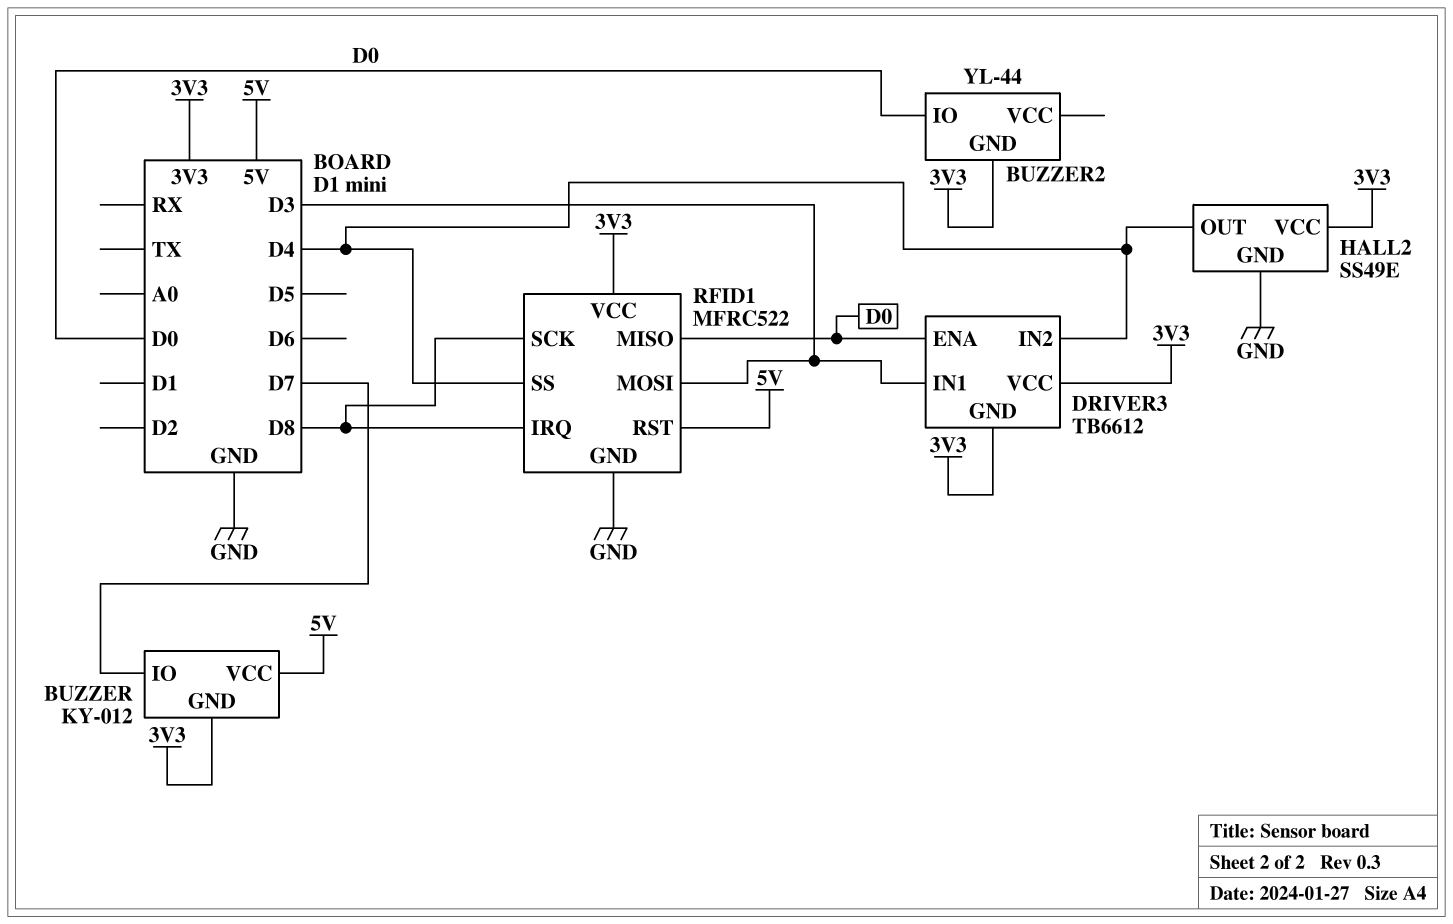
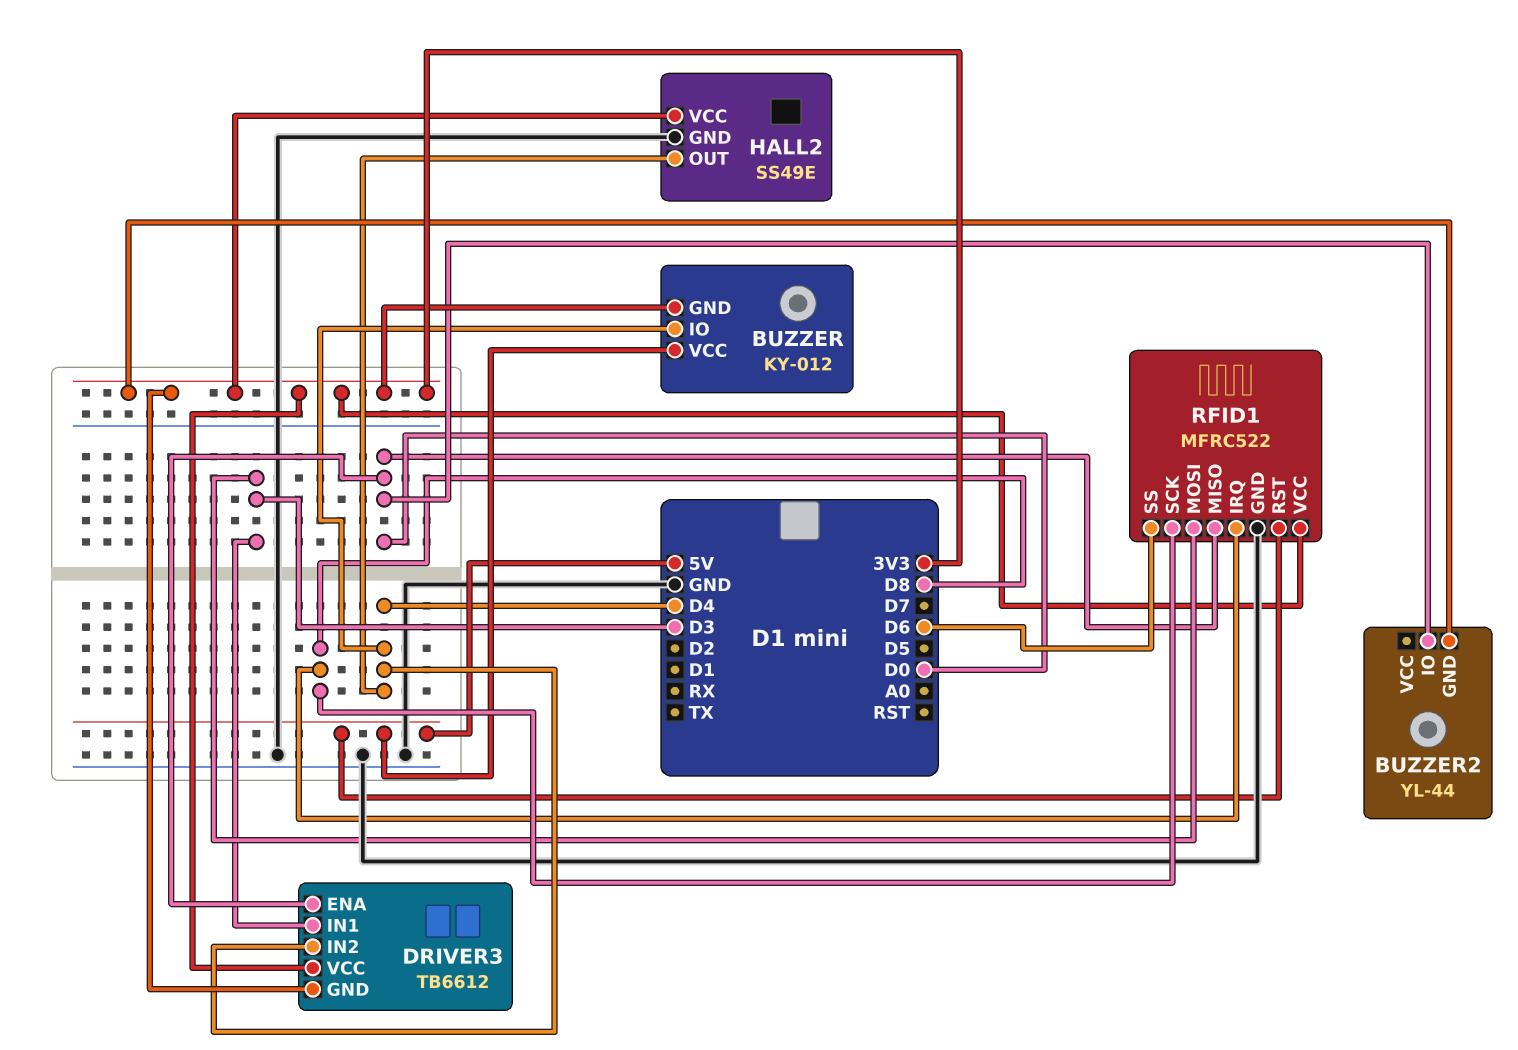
BUZZER pin IO: D7 -> D4
RFID1 pin SS: D4 -> D6

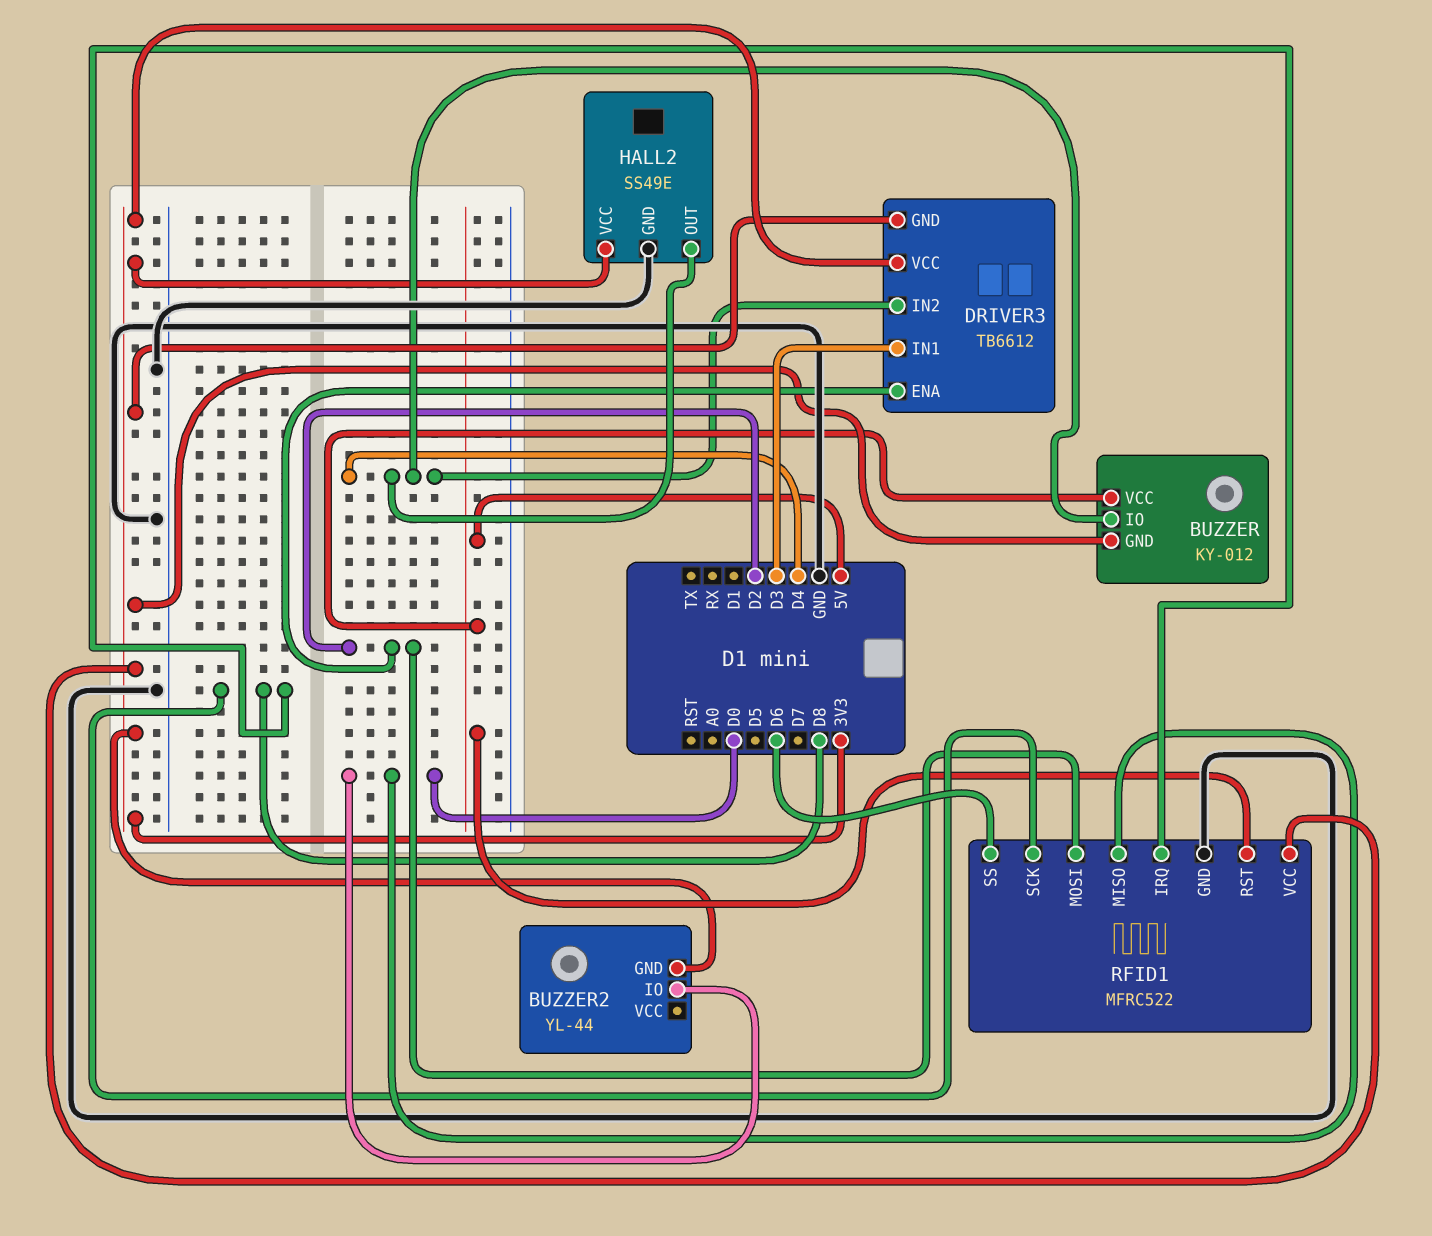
DRIVER3 pin ENA: D0 -> D2
RFID1 pin MOSI: D3 -> D2

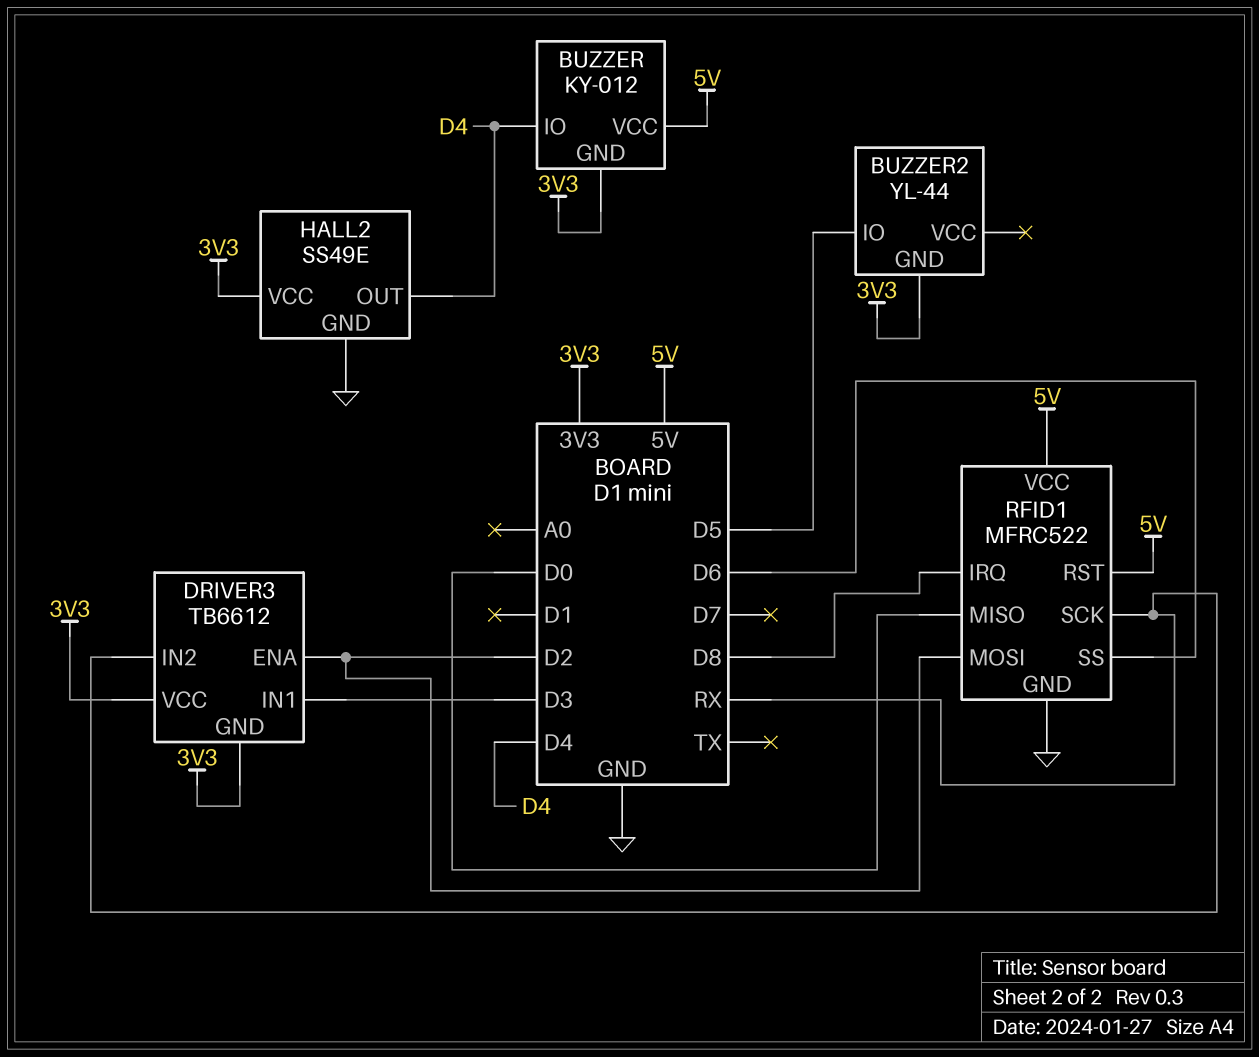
BUZZER2 pin IO: D0 -> D5
DRIVER3 pin IN2: D4 -> RX
RFID1 pin SCK: D8 -> RX
RFID1 pin VCC: 3V3 -> 5V

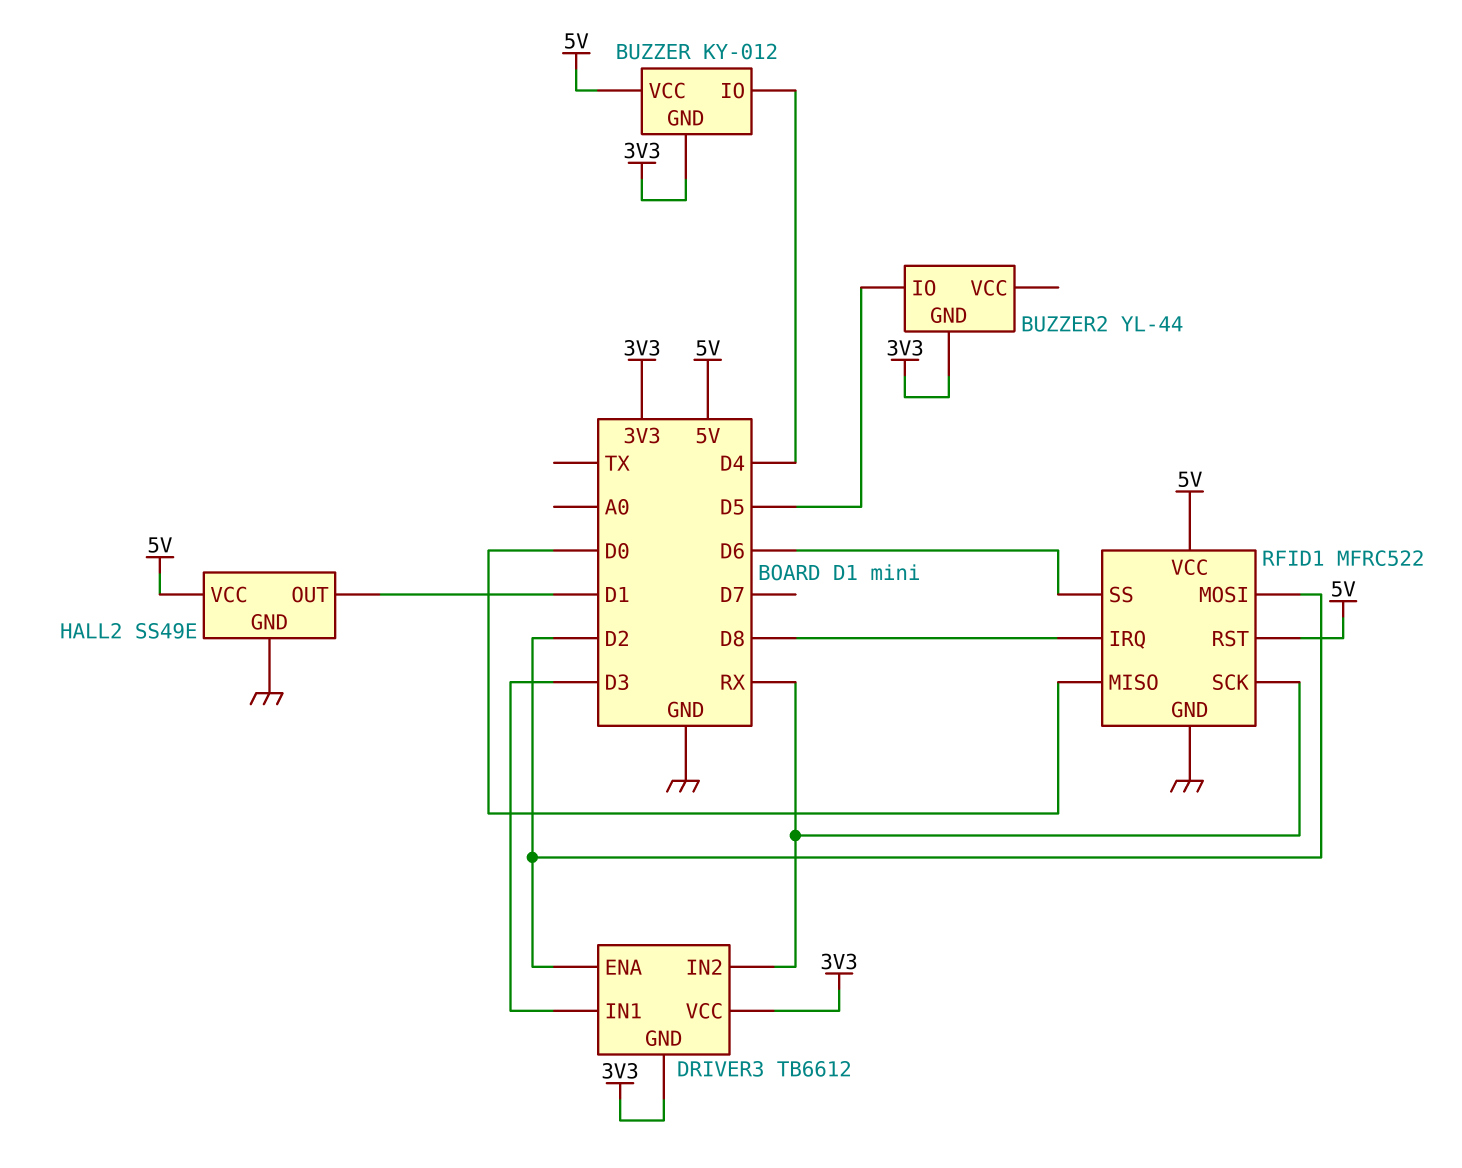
HALL2 pin OUT: D4 -> D1
HALL2 pin VCC: 3V3 -> 5V

